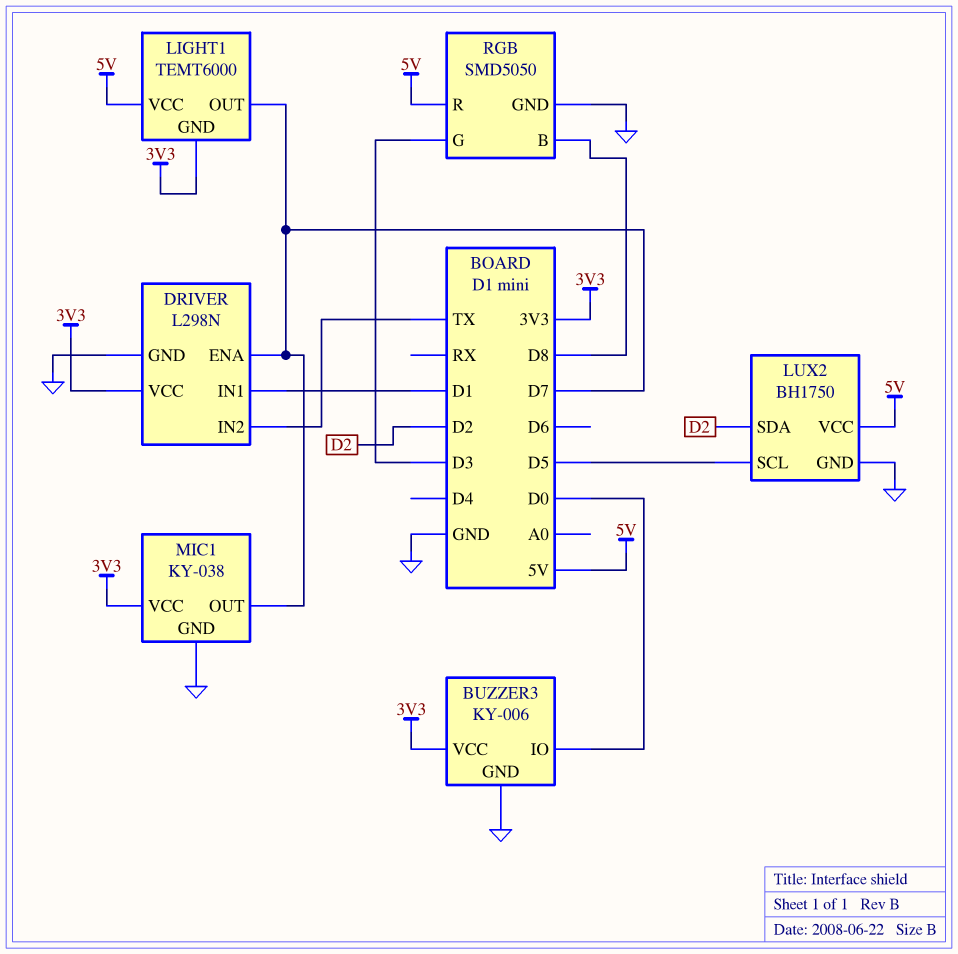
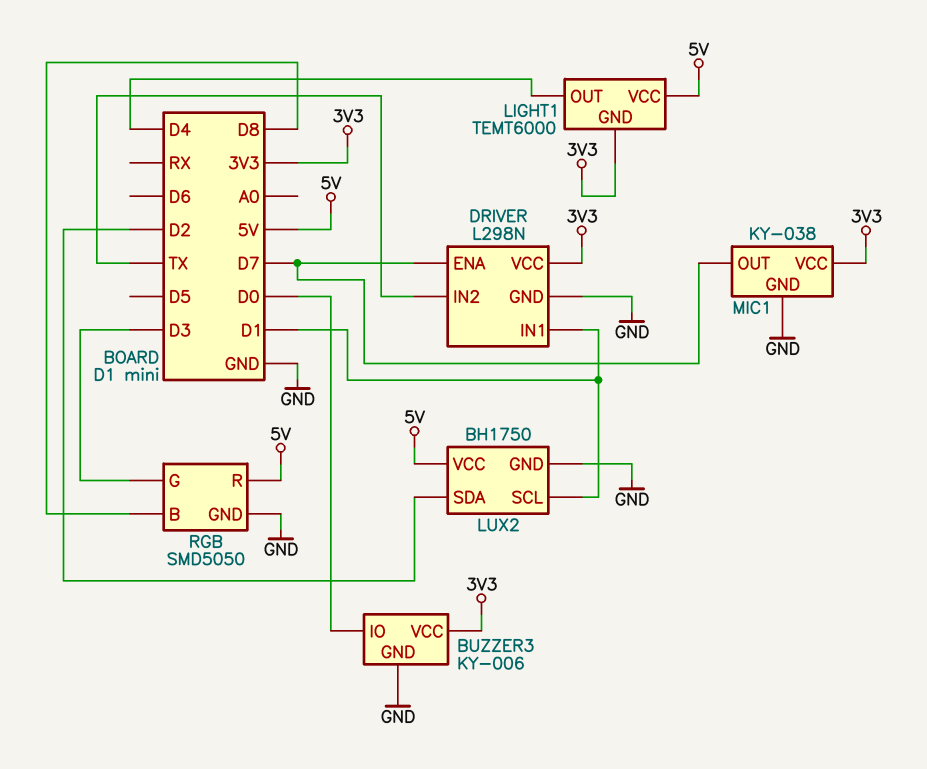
LIGHT1 pin OUT: D7 -> D4
LUX2 pin SCL: D5 -> D1

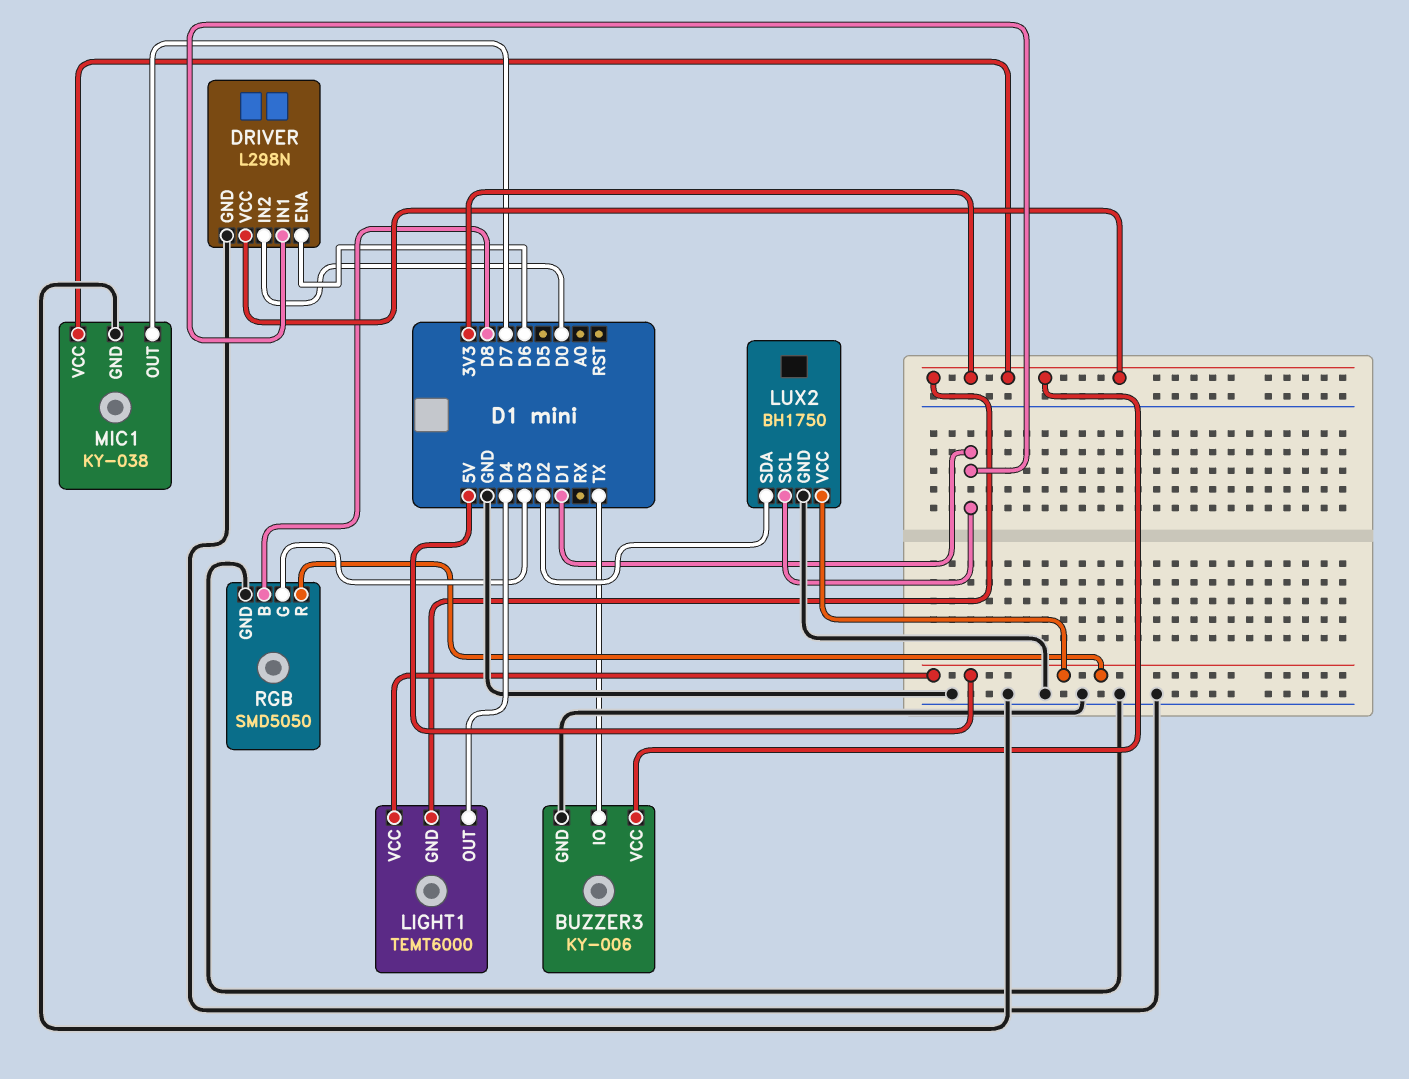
BUZZER3 pin IO: D0 -> TX
DRIVER pin ENA: D7 -> D6
DRIVER pin IN2: TX -> D0

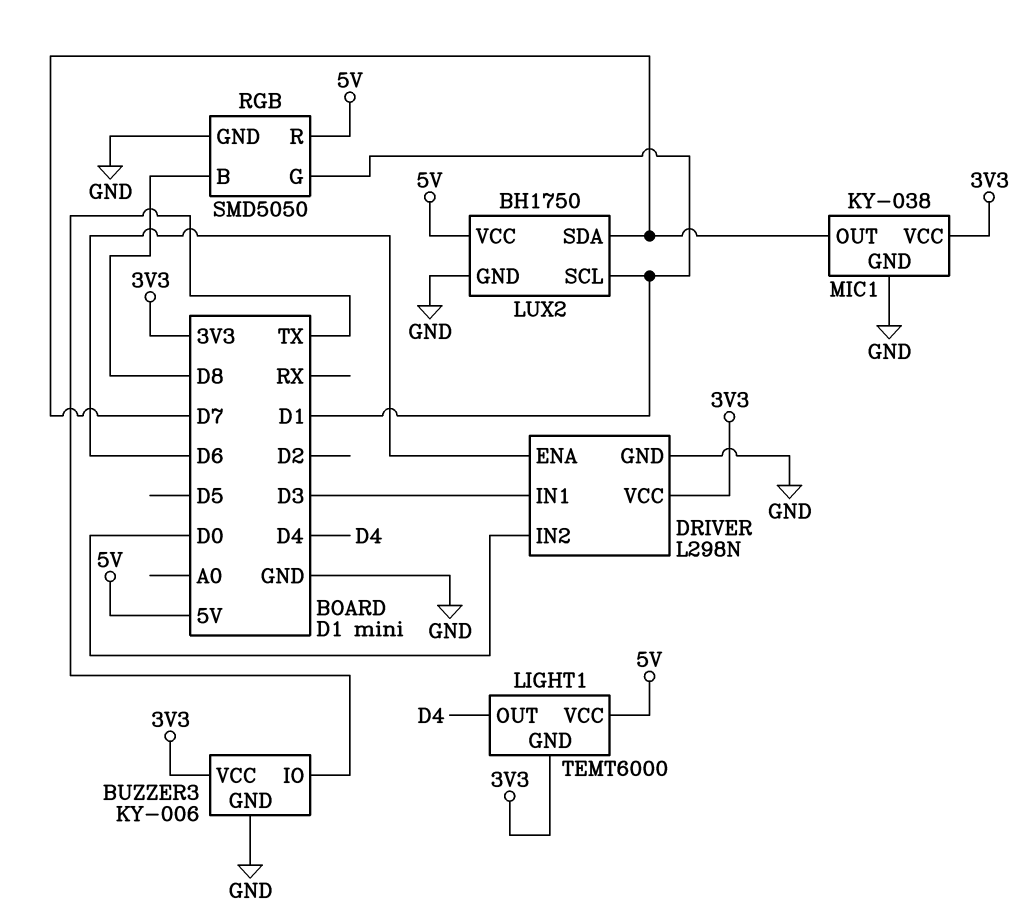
DRIVER pin IN1: D1 -> D3
LUX2 pin SDA: D2 -> D7
RGB pin G: D3 -> D1

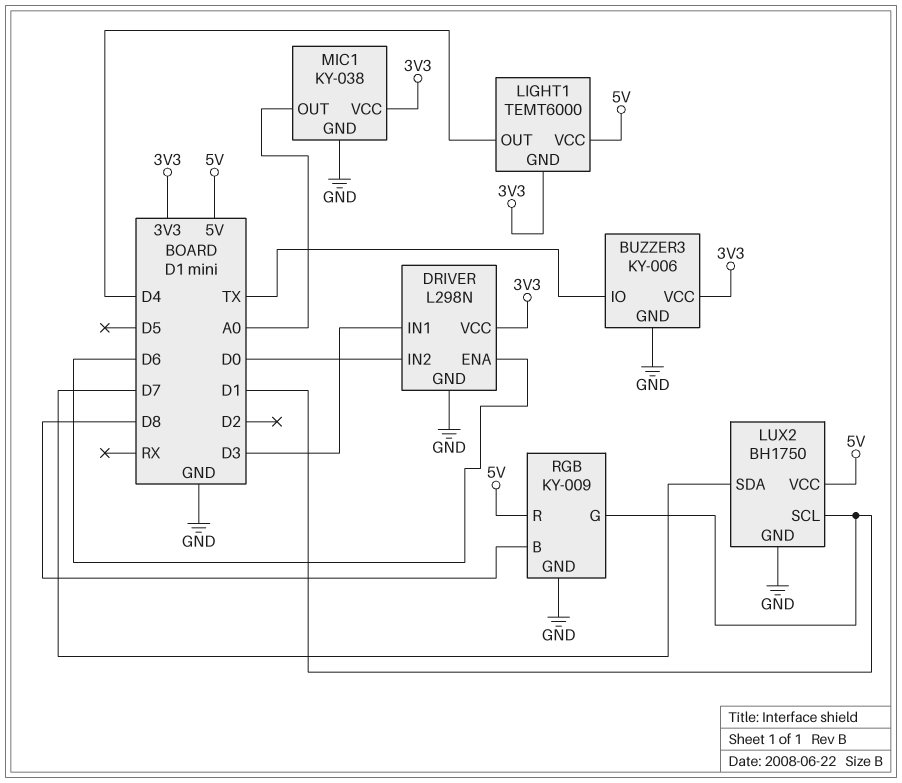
MIC1 pin OUT: D7 -> A0
RGB: SMD5050 -> KY-009

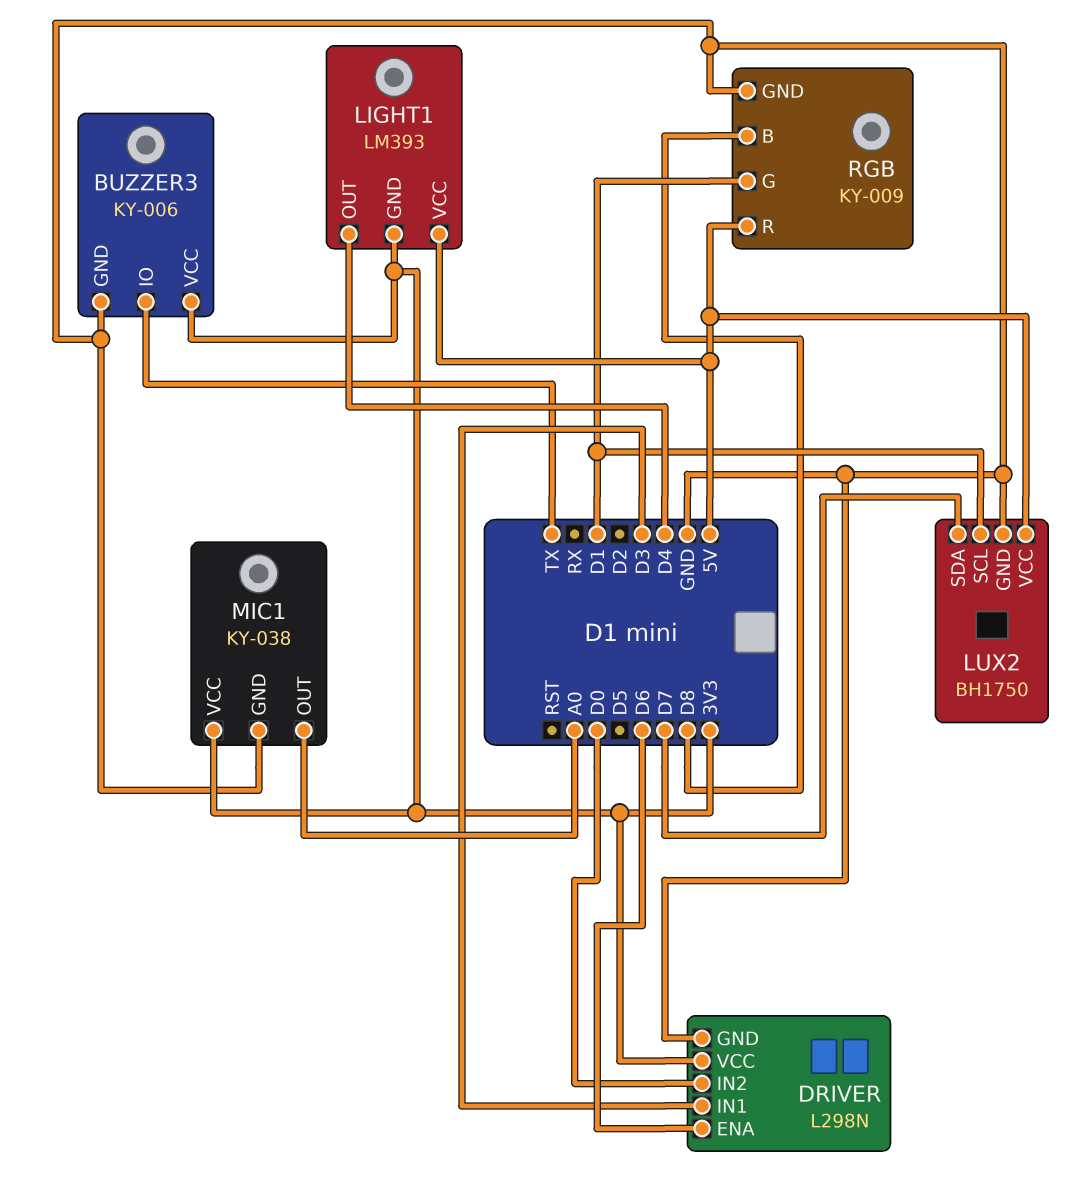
LIGHT1: TEMT6000 -> LM393

